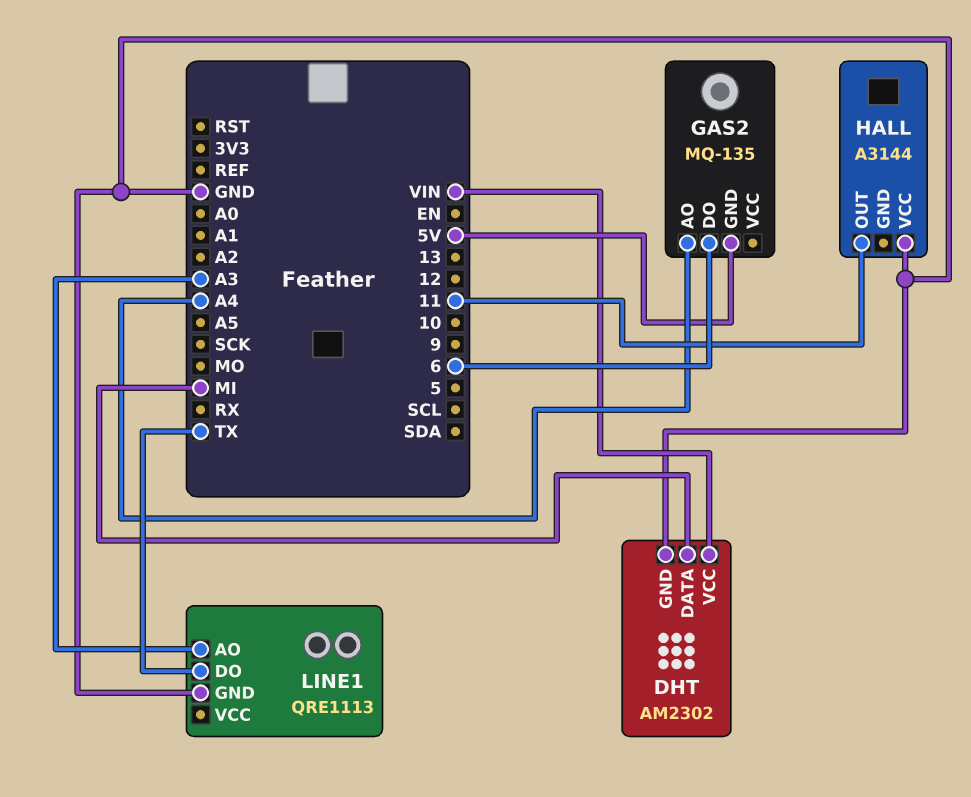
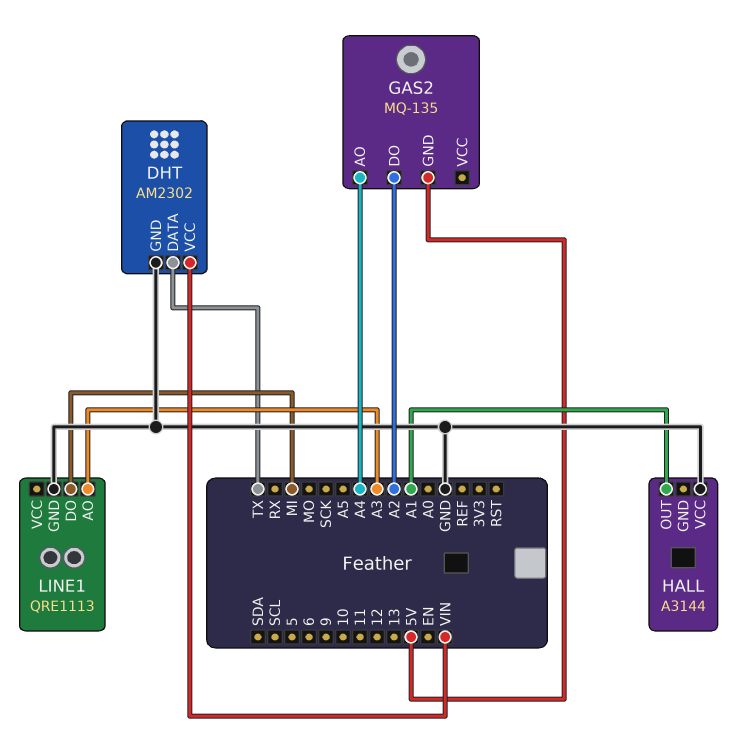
DHT pin DATA: MI -> TX
GAS2 pin DO: 6 -> A2
HALL pin OUT: 11 -> A1
LINE1 pin DO: TX -> MI

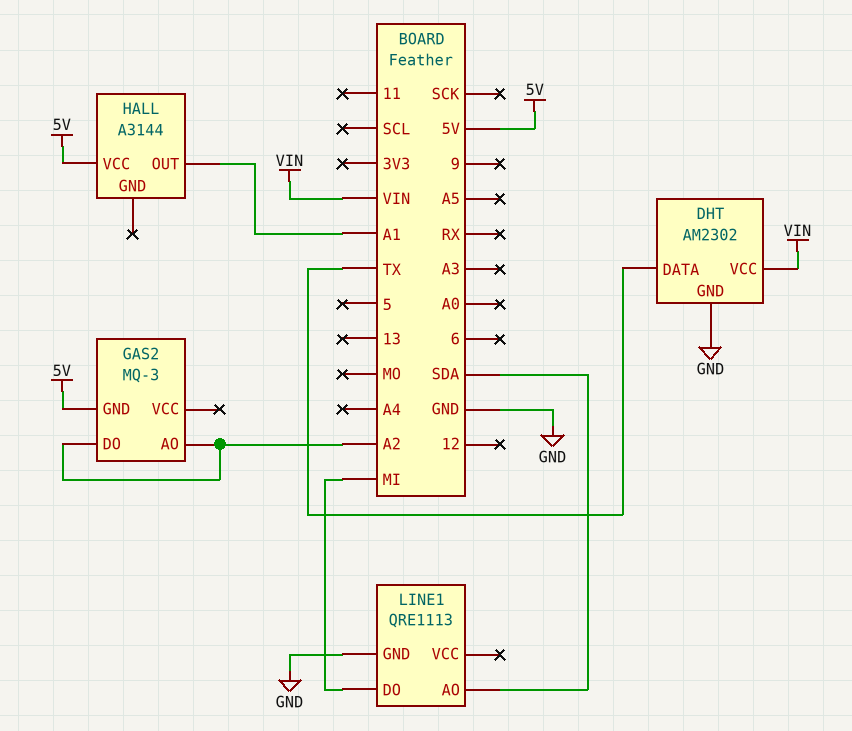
GAS2: MQ-135 -> MQ-3
GAS2 pin AO: A4 -> A2
HALL pin VCC: GND -> 5V
LINE1 pin AO: A3 -> SDA

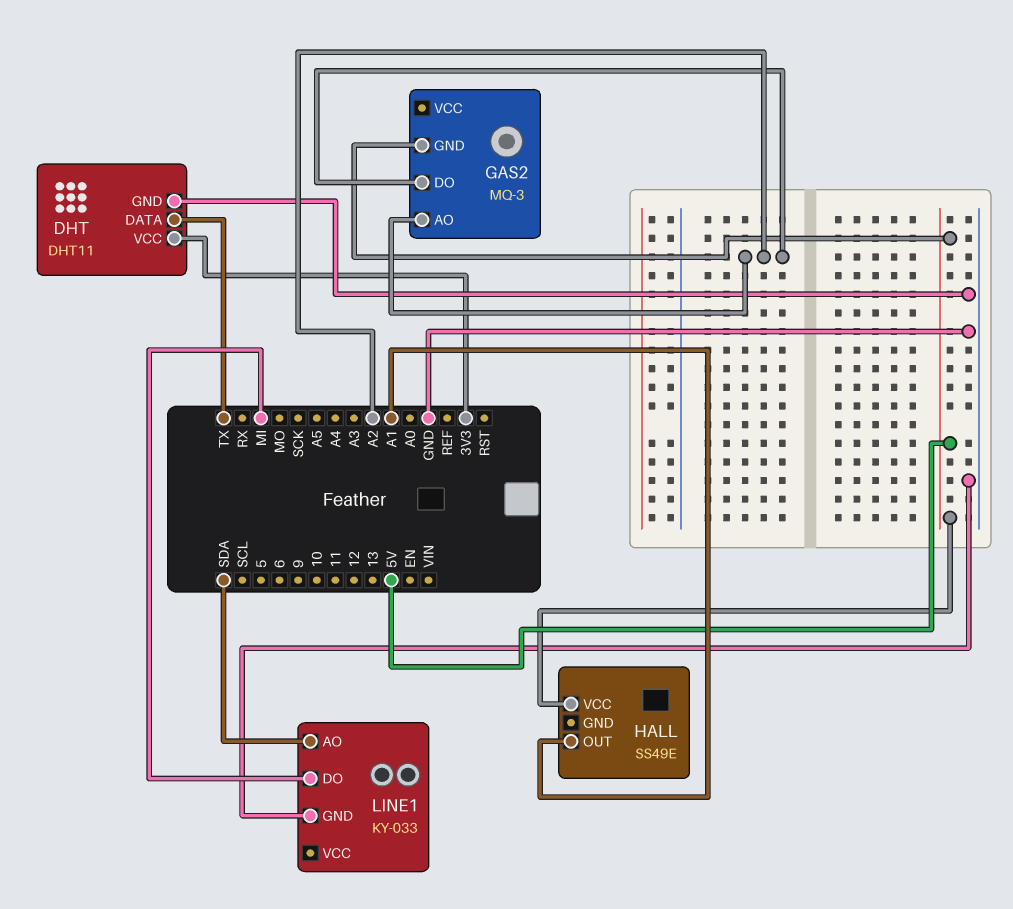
DHT: AM2302 -> DHT11
DHT pin VCC: VIN -> 3V3
HALL: A3144 -> SS49E
LINE1: QRE1113 -> KY-033

